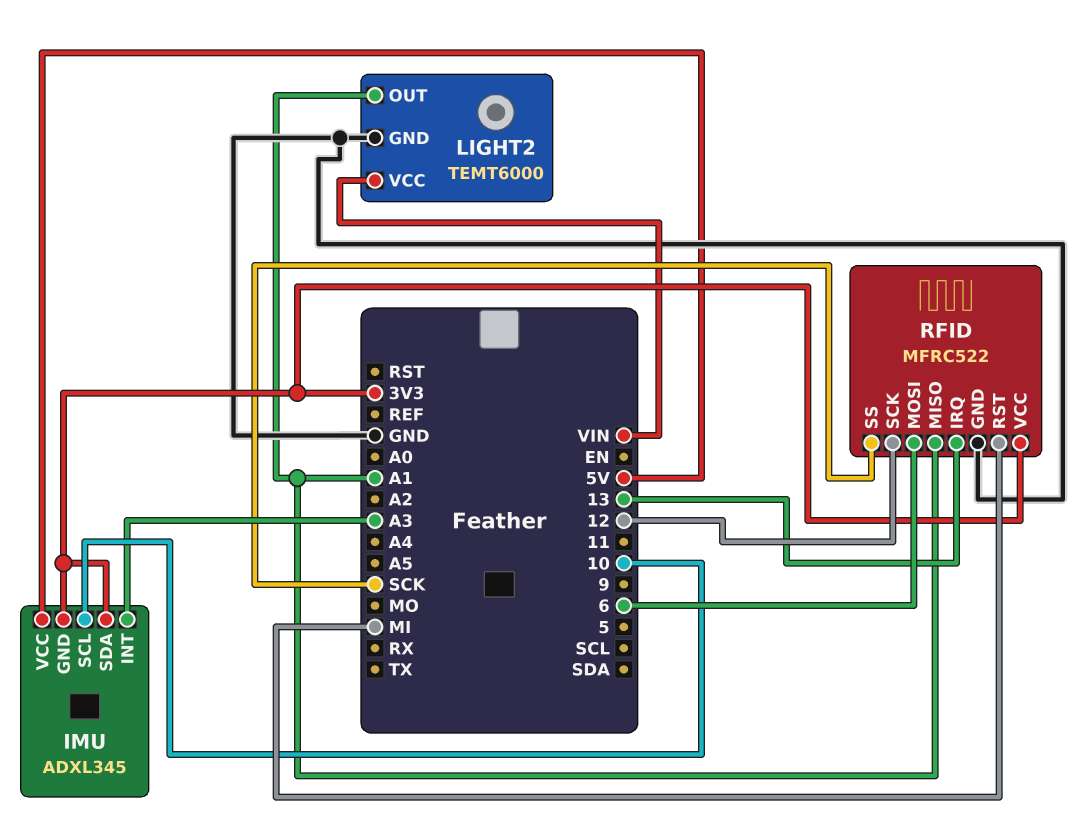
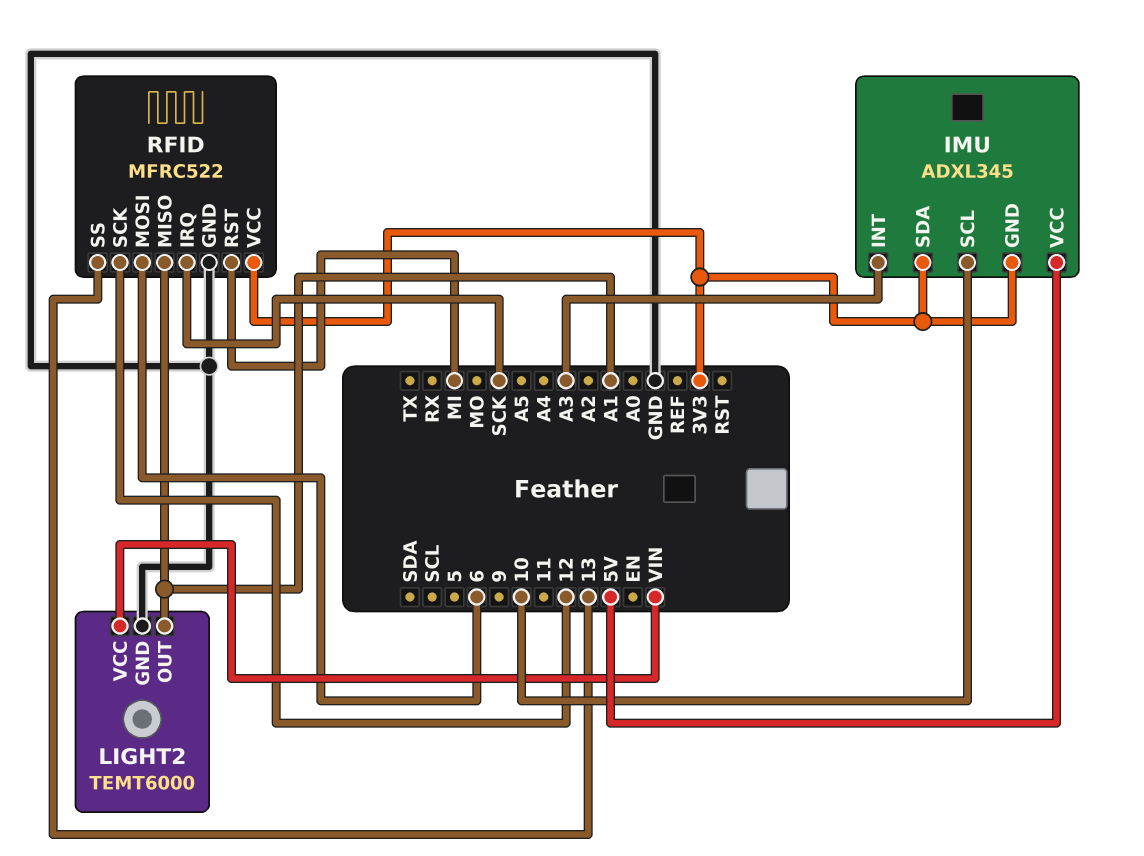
RFID pin IRQ: 13 -> SCK
RFID pin SS: SCK -> 13

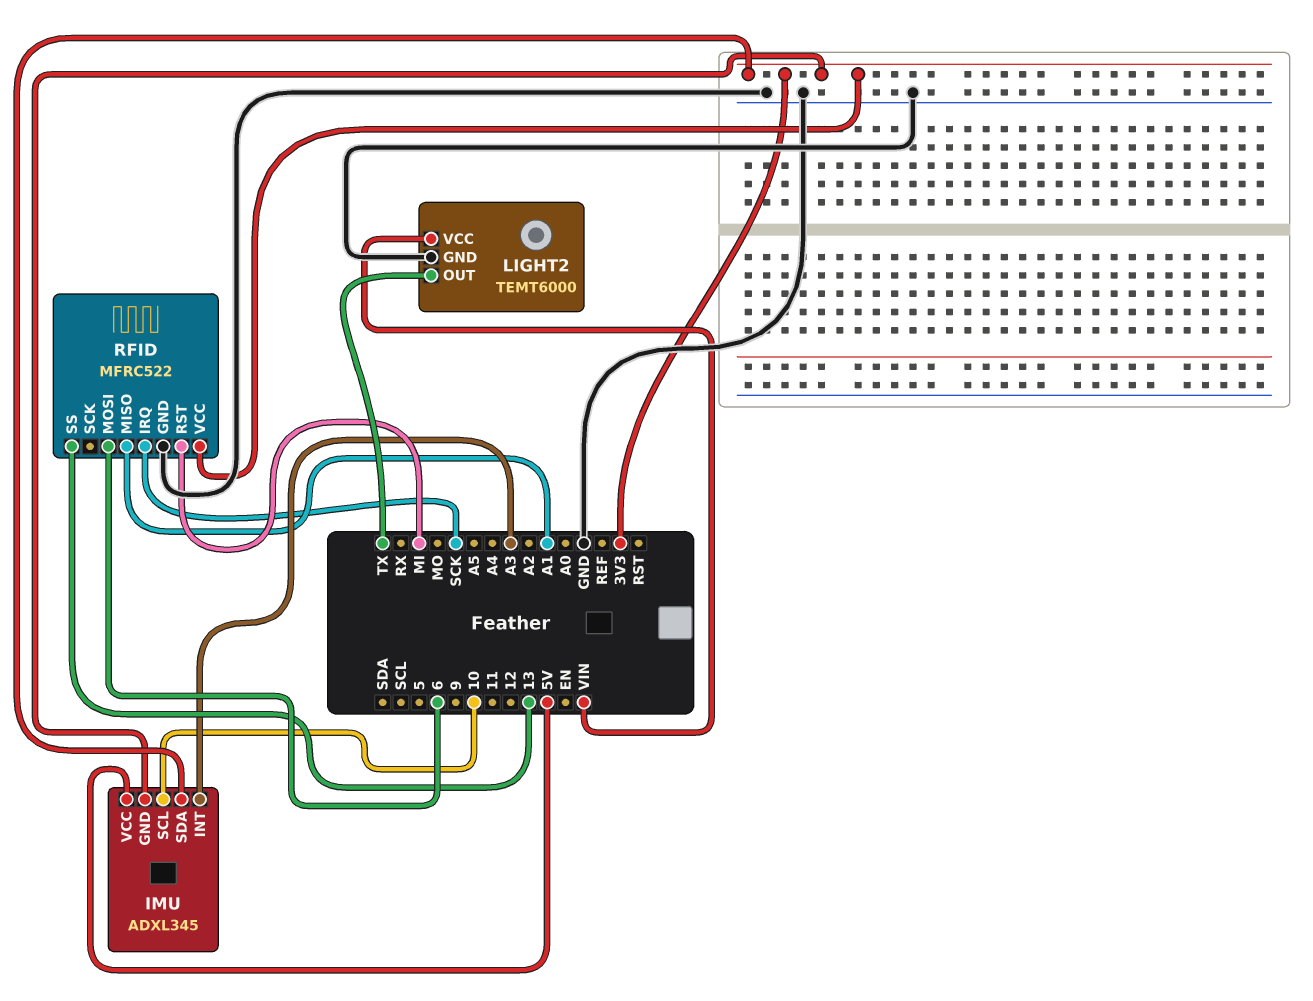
LIGHT2 pin OUT: A1 -> TX
RFID pin SCK: 12 -> none

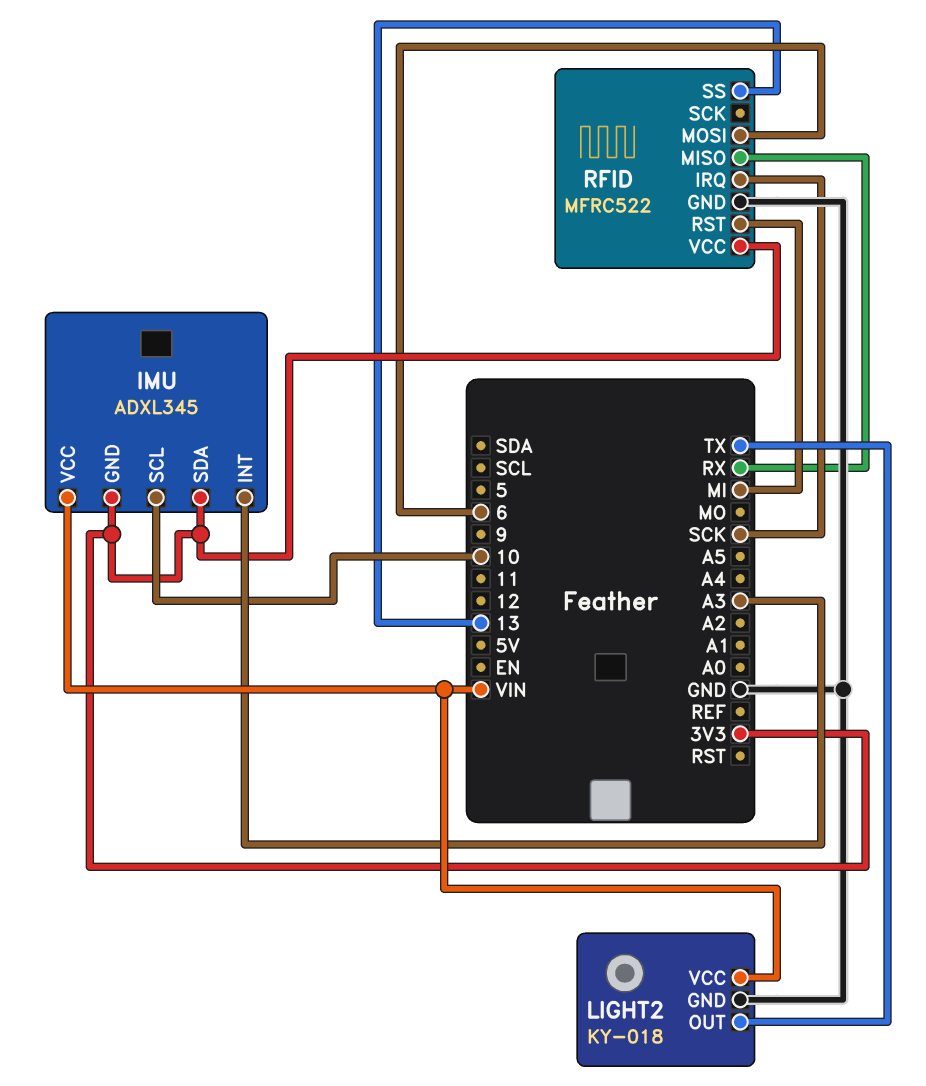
IMU pin VCC: 5V -> VIN
LIGHT2: TEMT6000 -> KY-018
RFID pin MISO: A1 -> RX

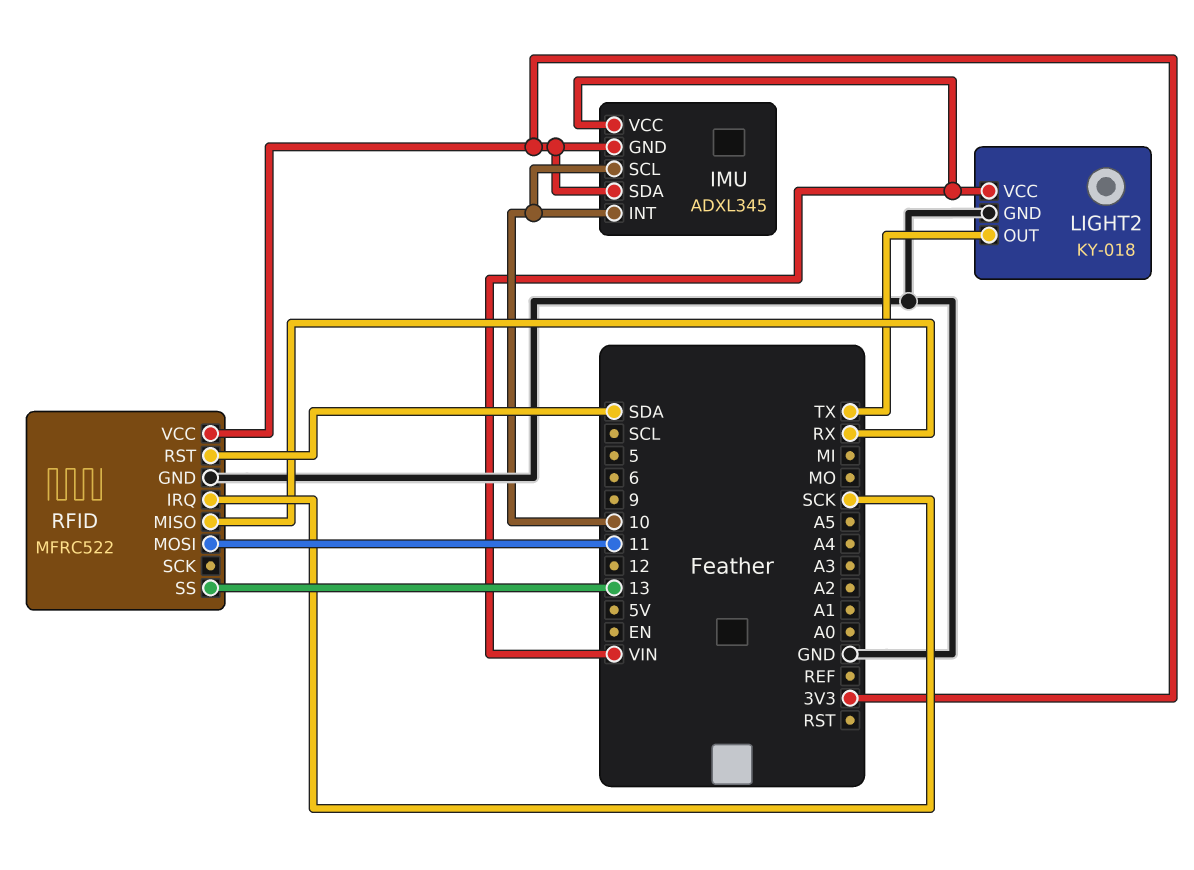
IMU pin INT: A3 -> 10
RFID pin MOSI: 6 -> 11
RFID pin RST: MI -> SDA

